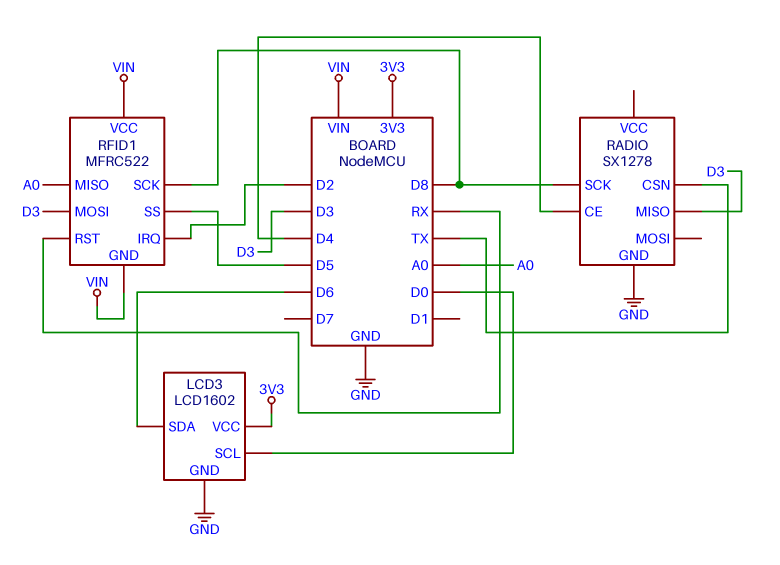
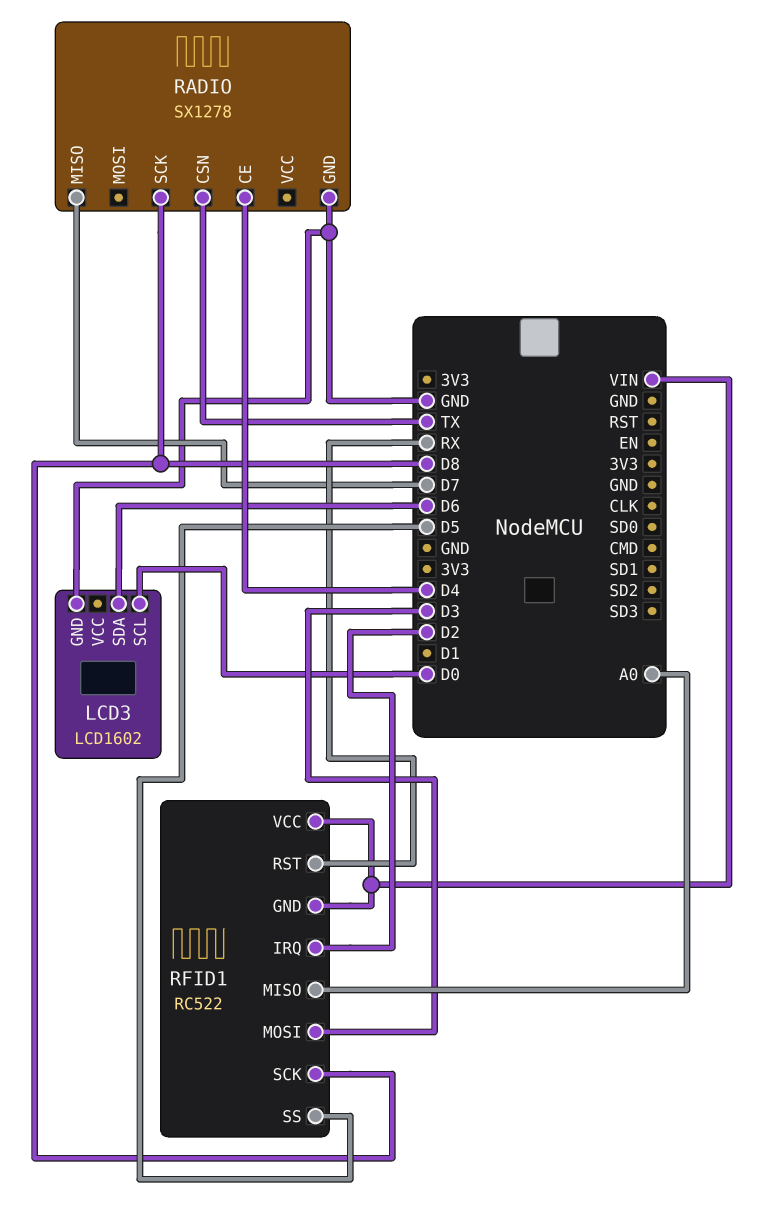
LCD3 pin VCC: 3V3 -> none
RADIO pin MISO: D3 -> D7
RFID1: MFRC522 -> RC522

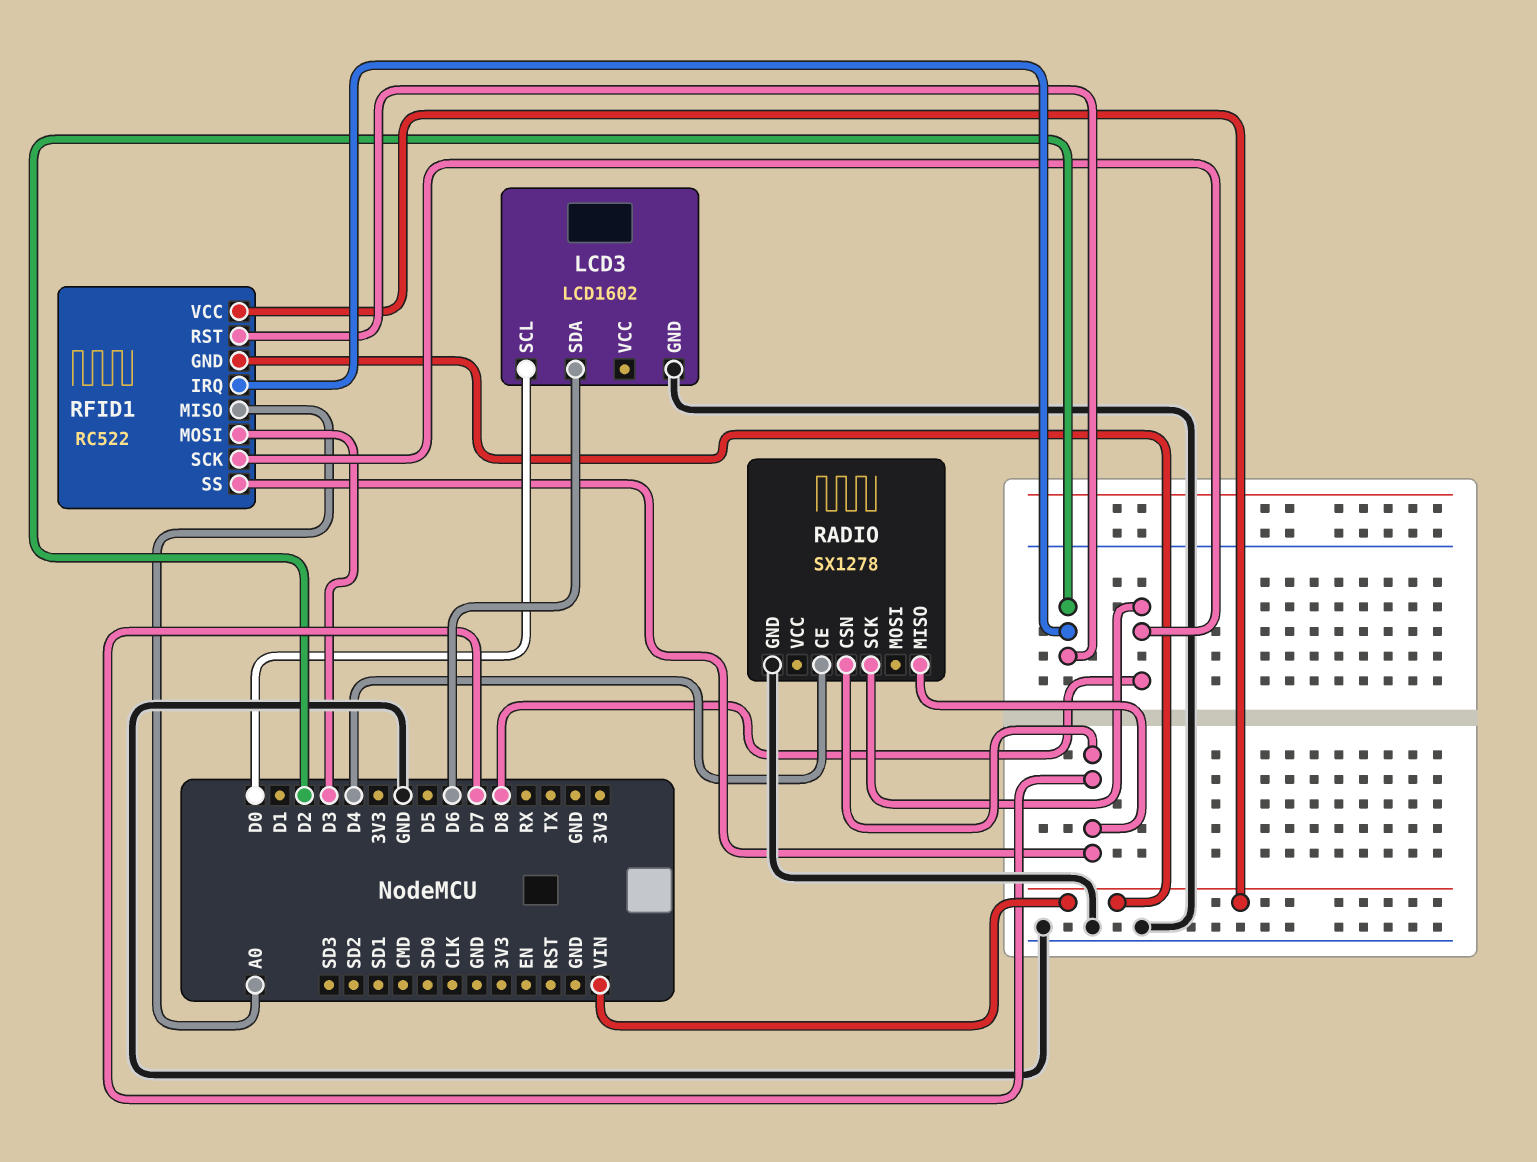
RADIO pin CSN: TX -> D7
RFID1 pin RST: RX -> D2
RFID1 pin SS: D5 -> D7

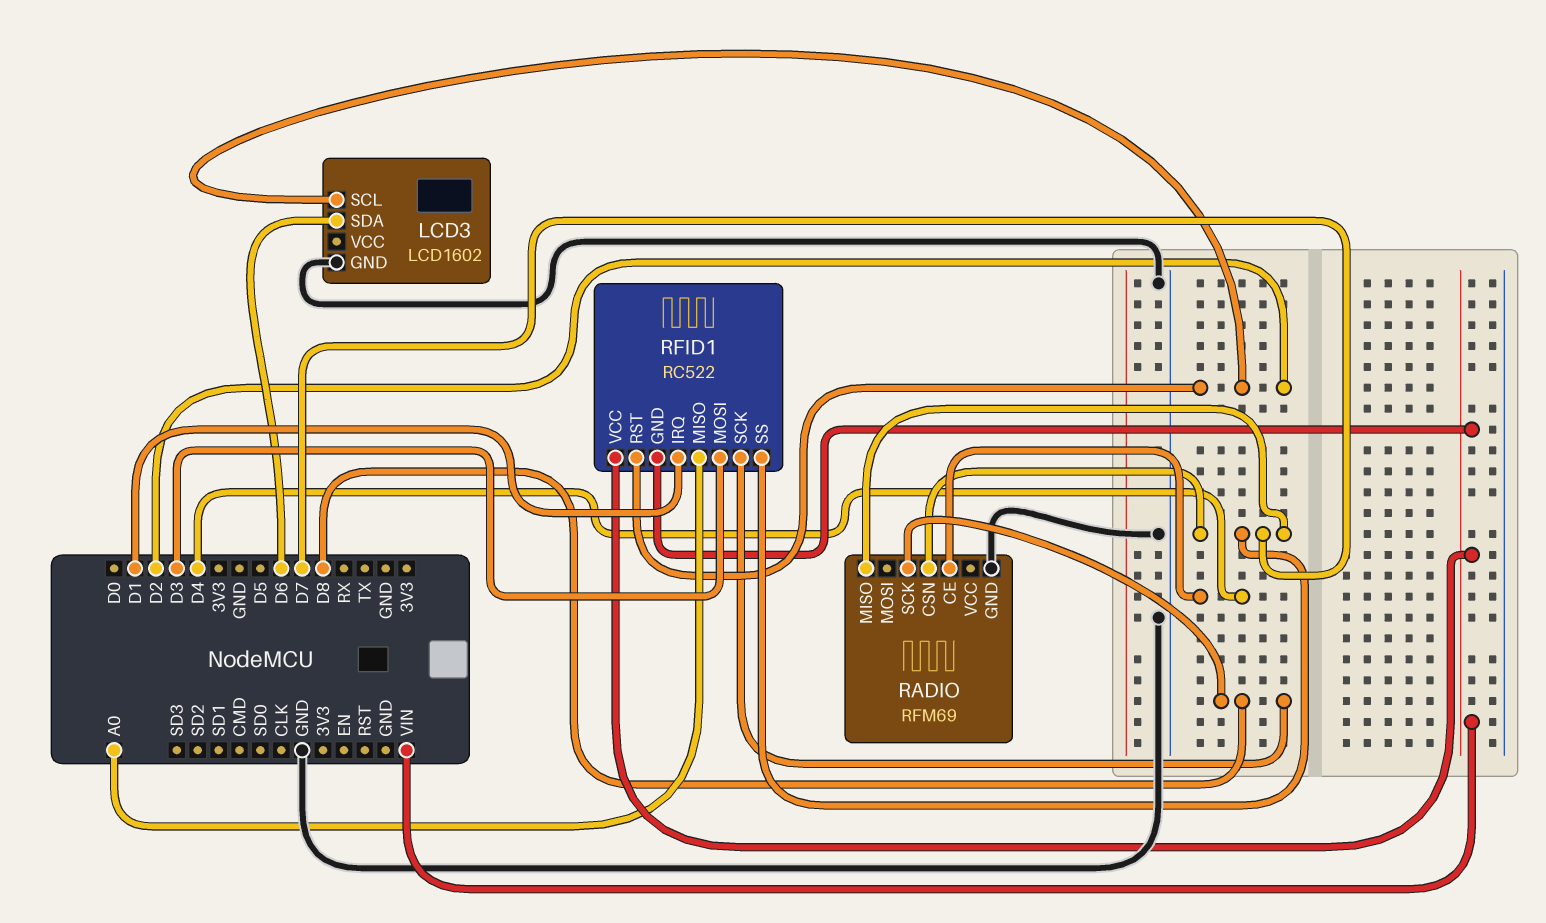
LCD3 pin SCL: D0 -> D2
RADIO: SX1278 -> RFM69
RFID1 pin IRQ: D2 -> D1

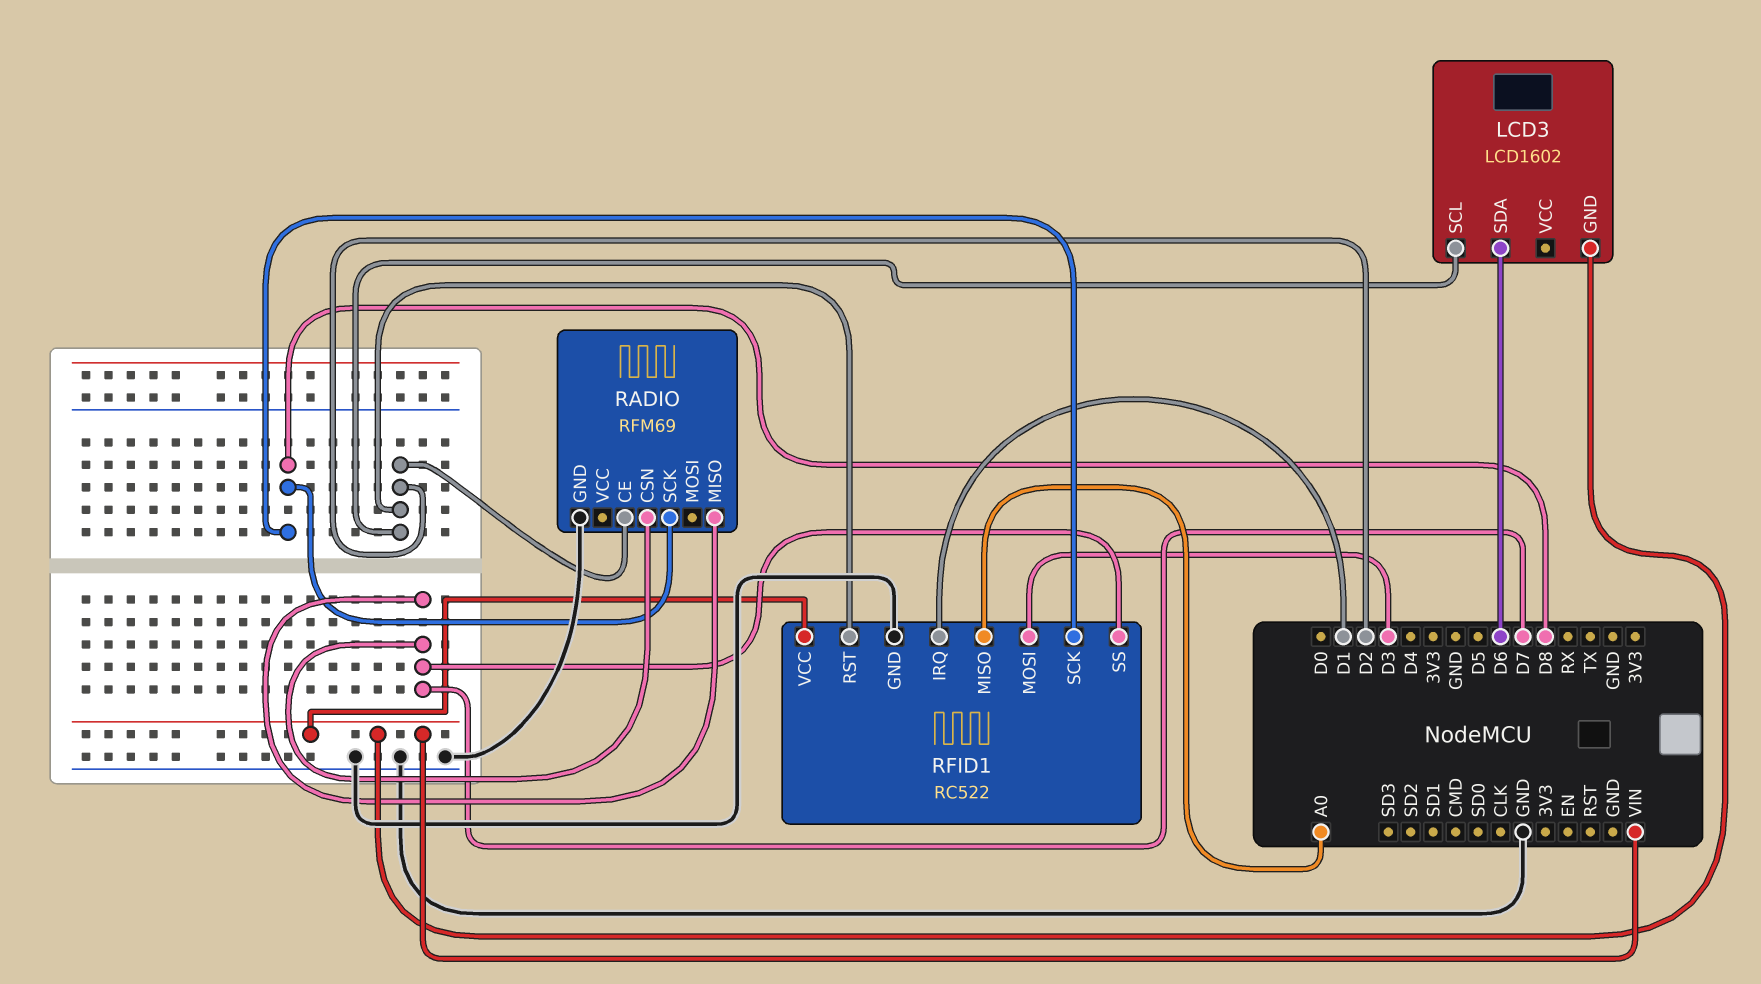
LCD3 pin GND: GND -> VIN
RADIO pin CE: D4 -> D2
RFID1 pin GND: VIN -> GND

